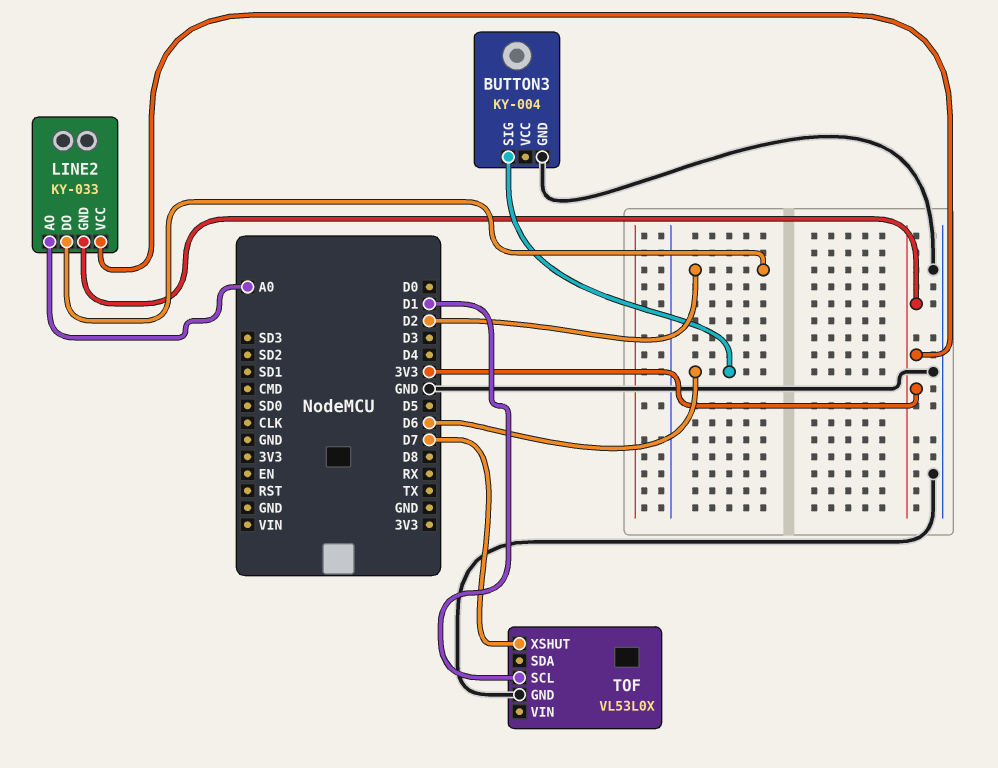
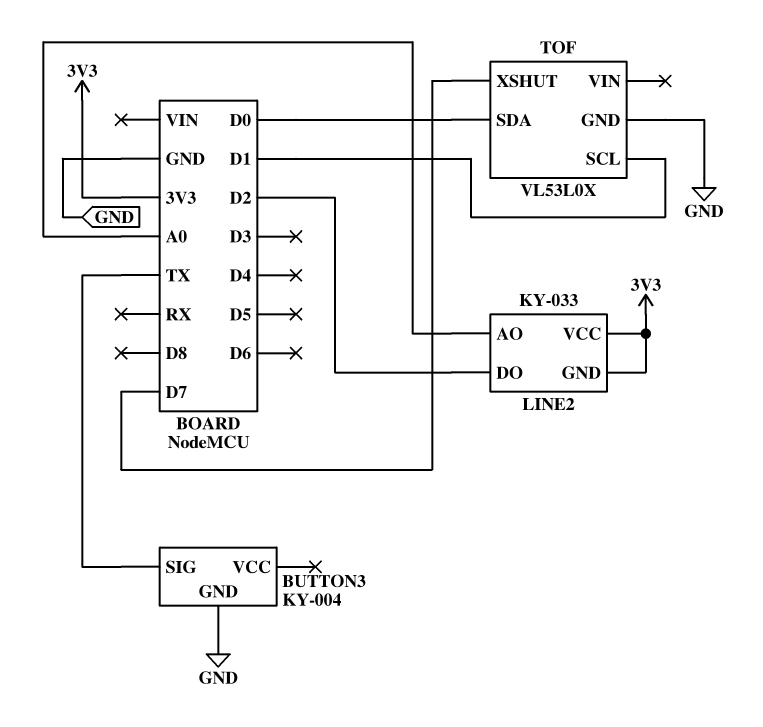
BUTTON3 pin SIG: D6 -> TX
TOF pin SDA: none -> D0

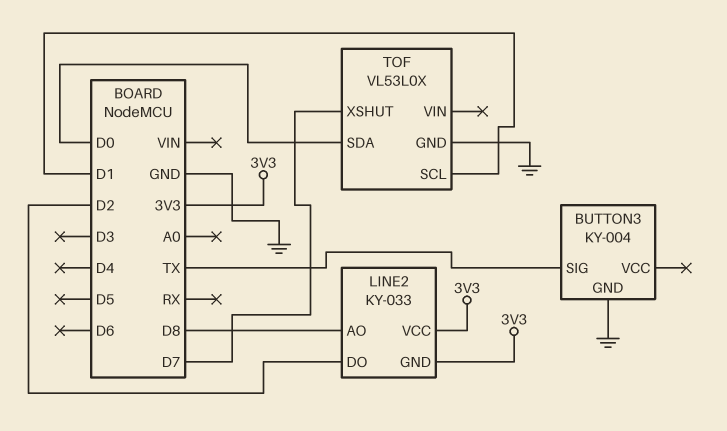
LINE2 pin AO: A0 -> D8

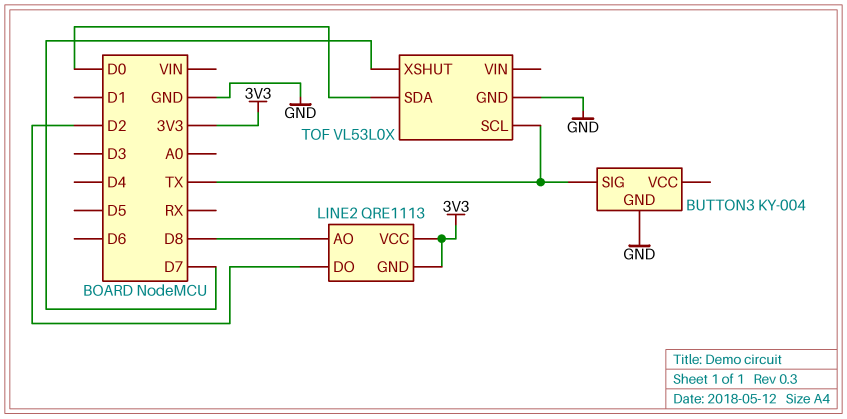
LINE2: KY-033 -> QRE1113
TOF pin SCL: D1 -> TX

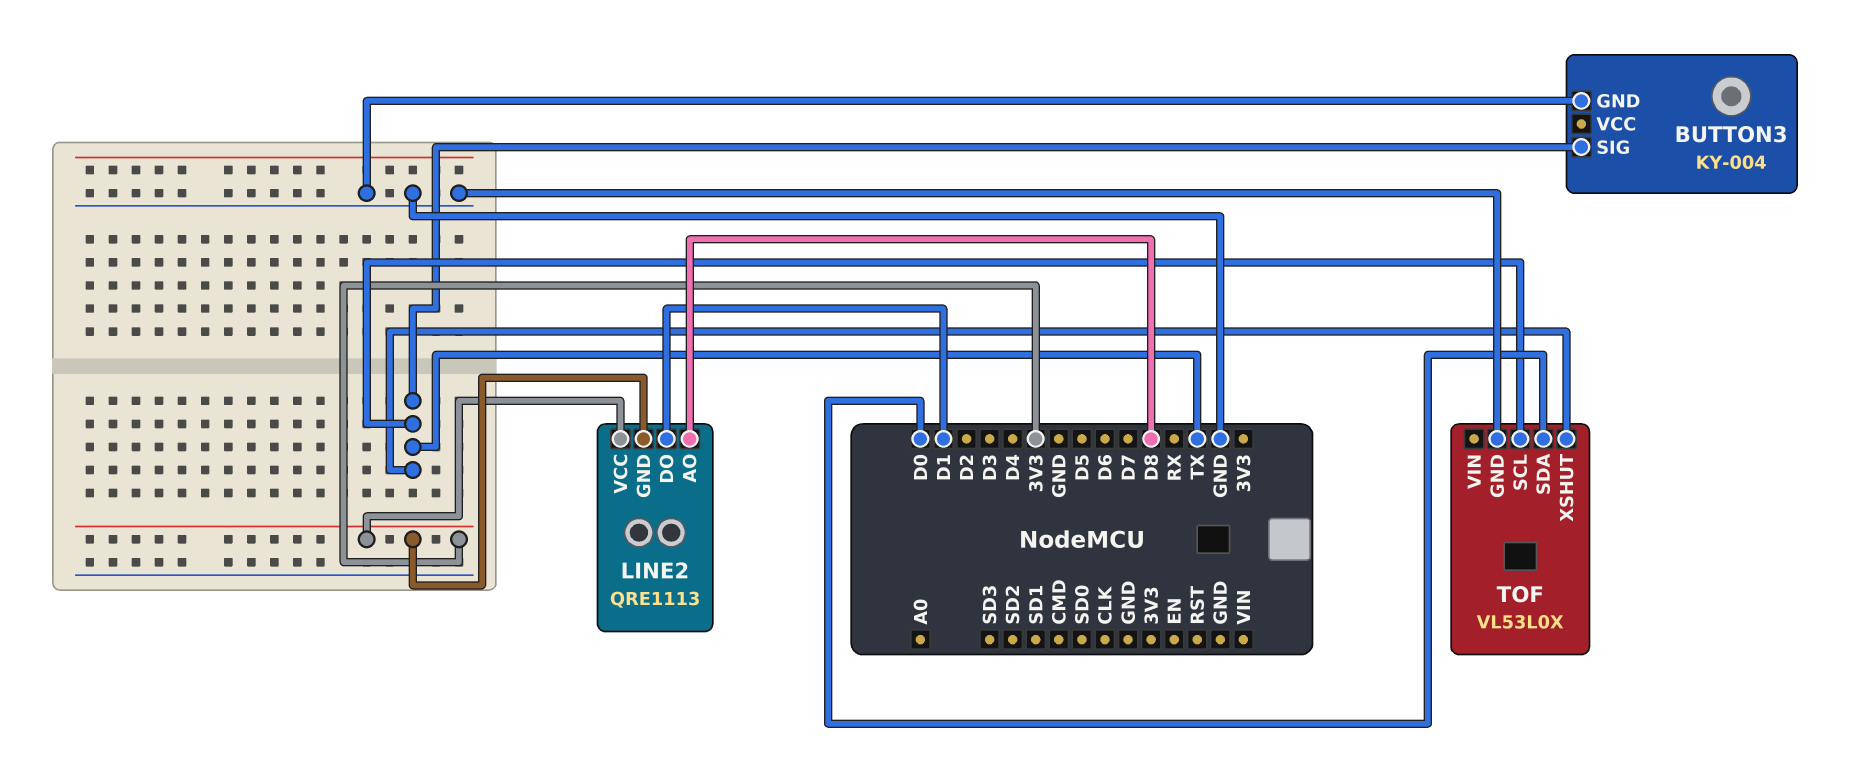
LINE2 pin DO: D2 -> D1
TOF pin XSHUT: D7 -> TX

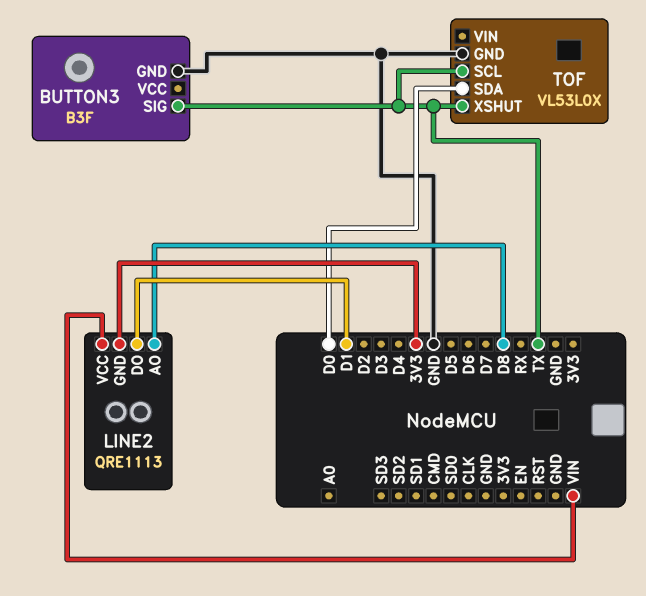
BUTTON3: KY-004 -> B3F
LINE2 pin VCC: 3V3 -> VIN

